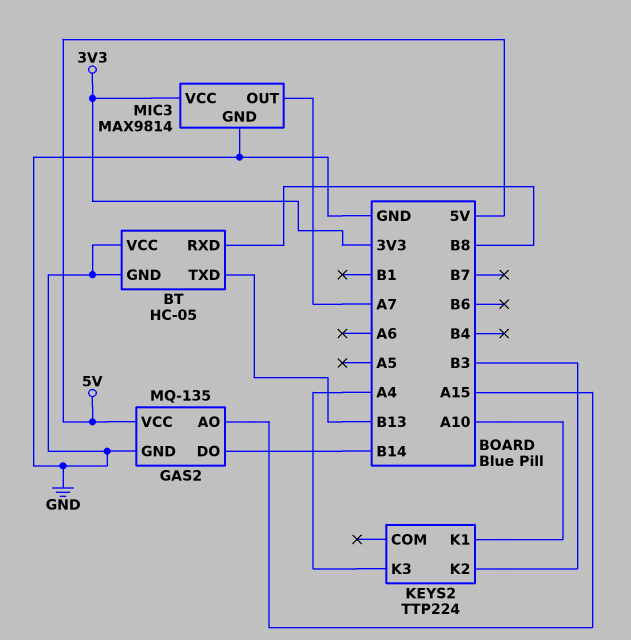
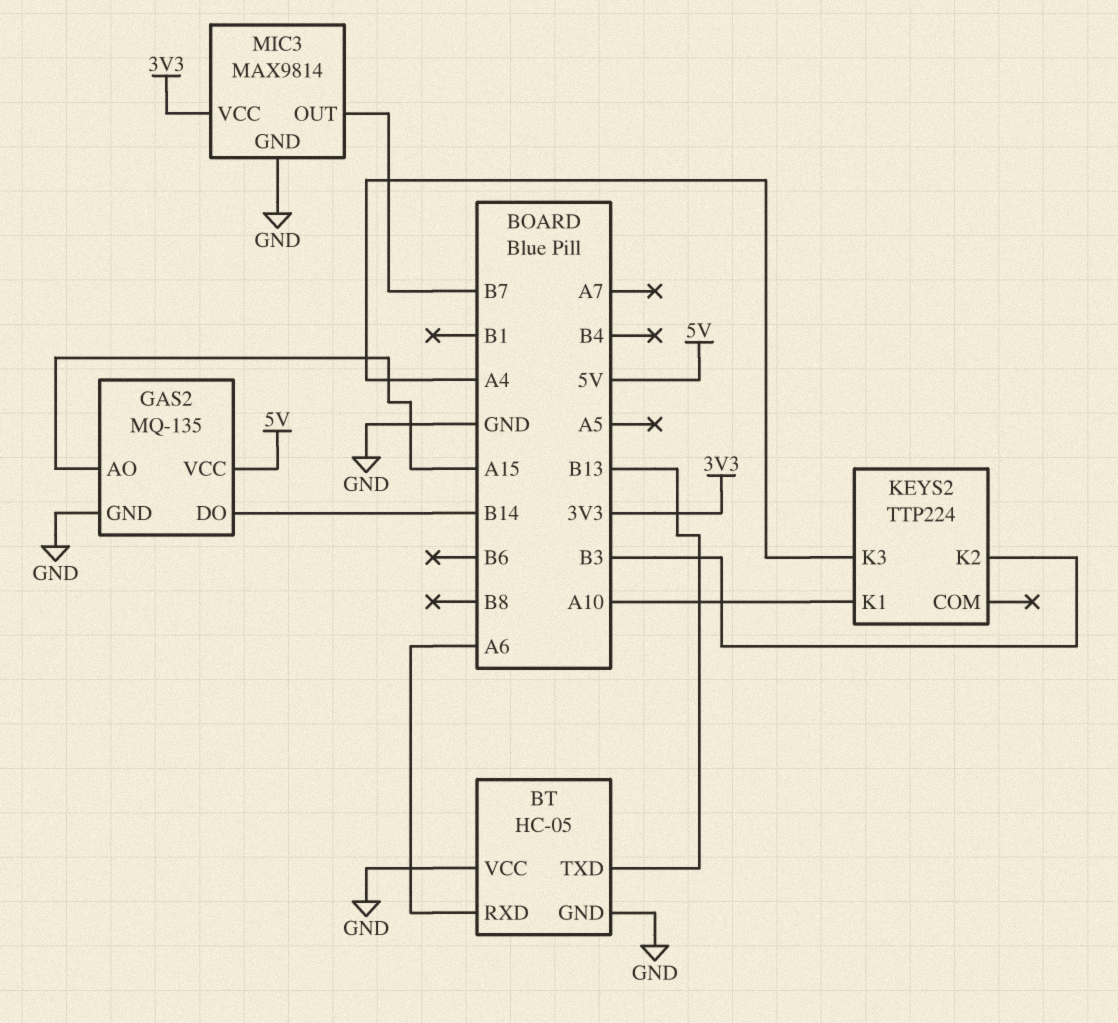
BT pin RXD: B8 -> A6
MIC3 pin OUT: A7 -> B7

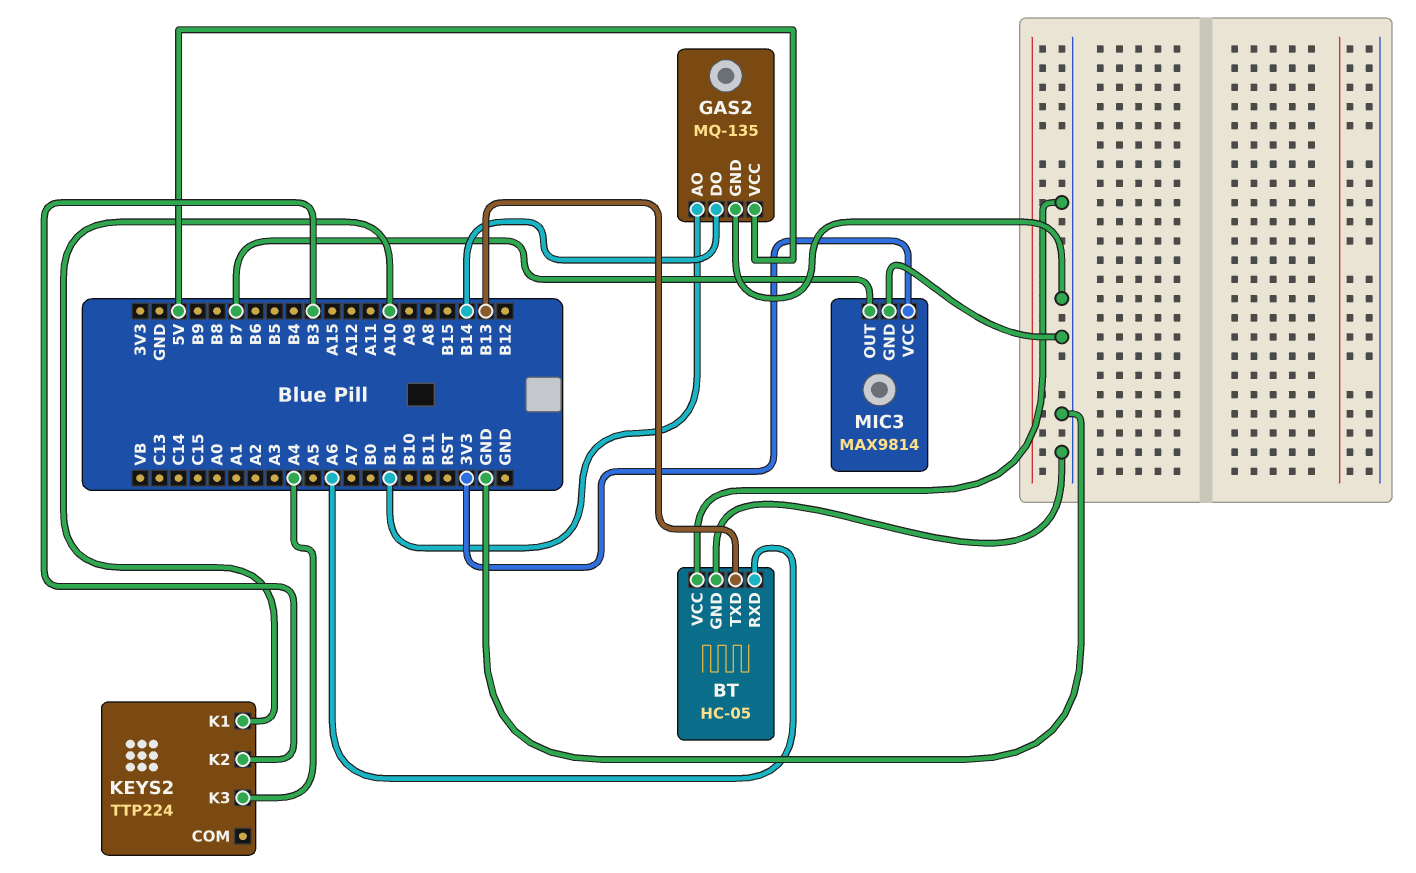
GAS2 pin AO: A15 -> B1

